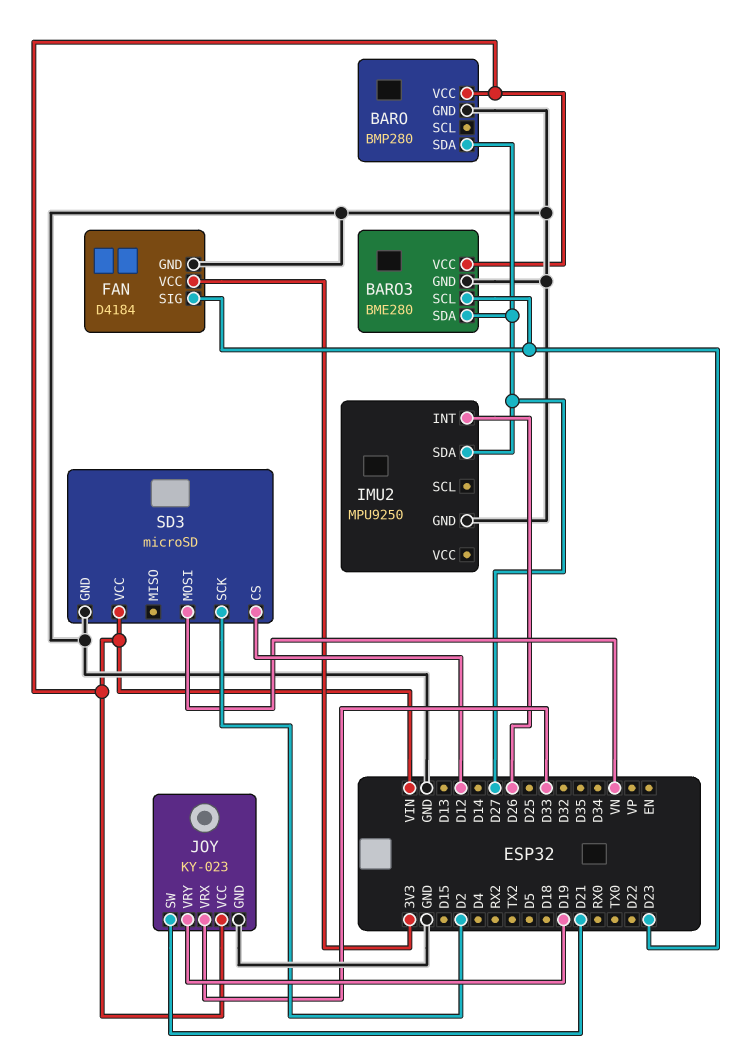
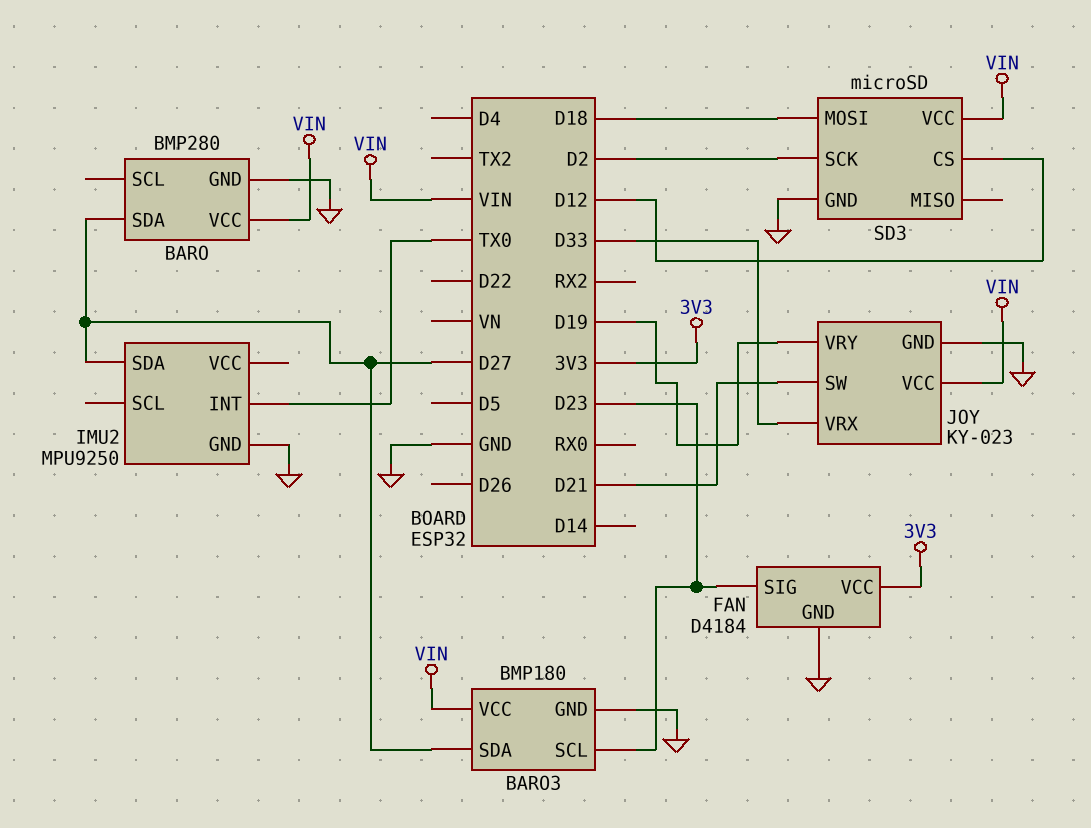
BARO3: BME280 -> BMP180
IMU2 pin INT: D26 -> TX0
SD3 pin MOSI: VN -> D18

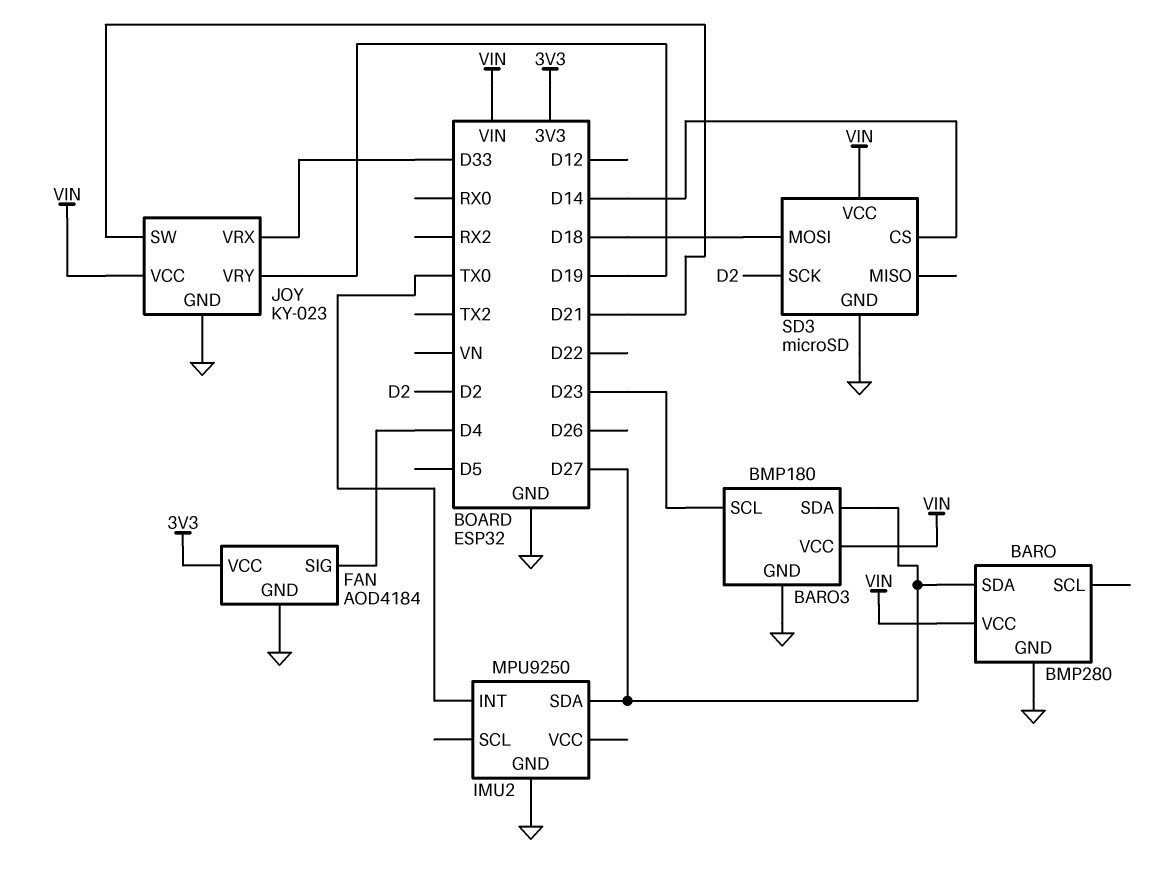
FAN: D4184 -> AOD4184
FAN pin SIG: D23 -> D4
SD3 pin CS: D12 -> D14

